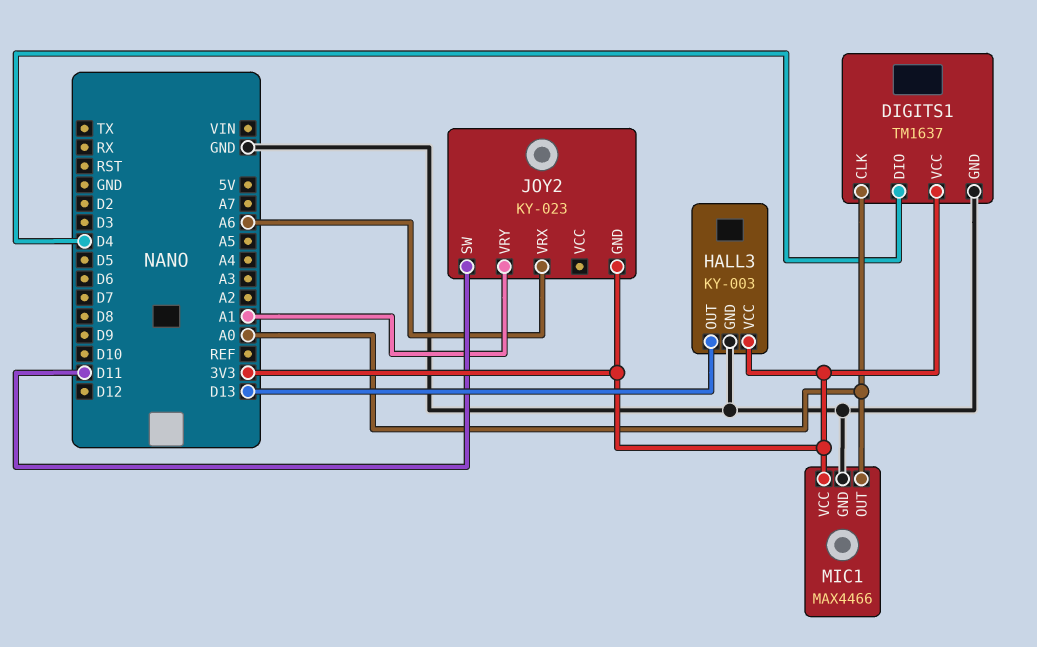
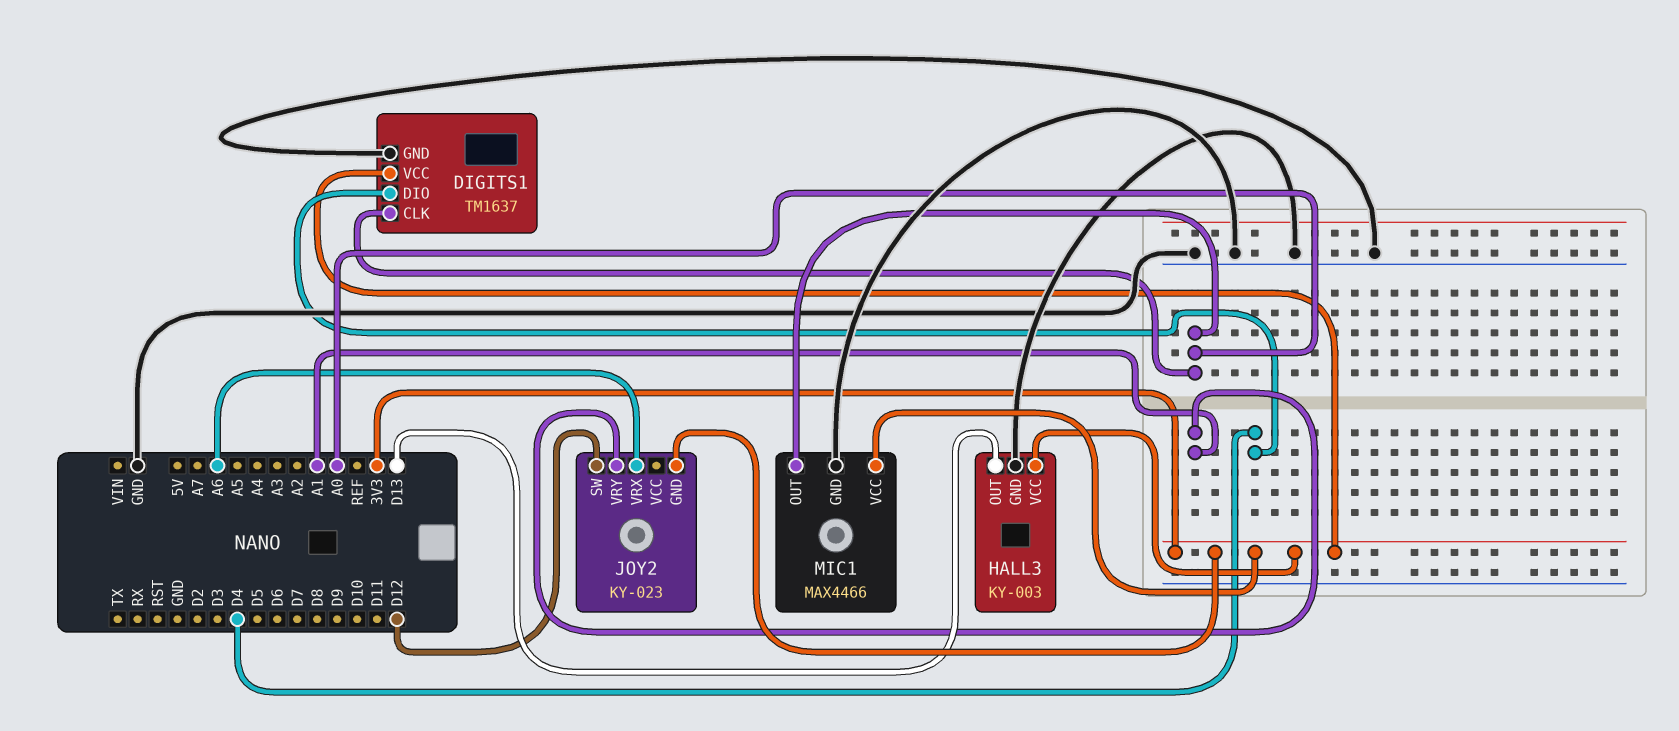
JOY2 pin SW: D11 -> D12

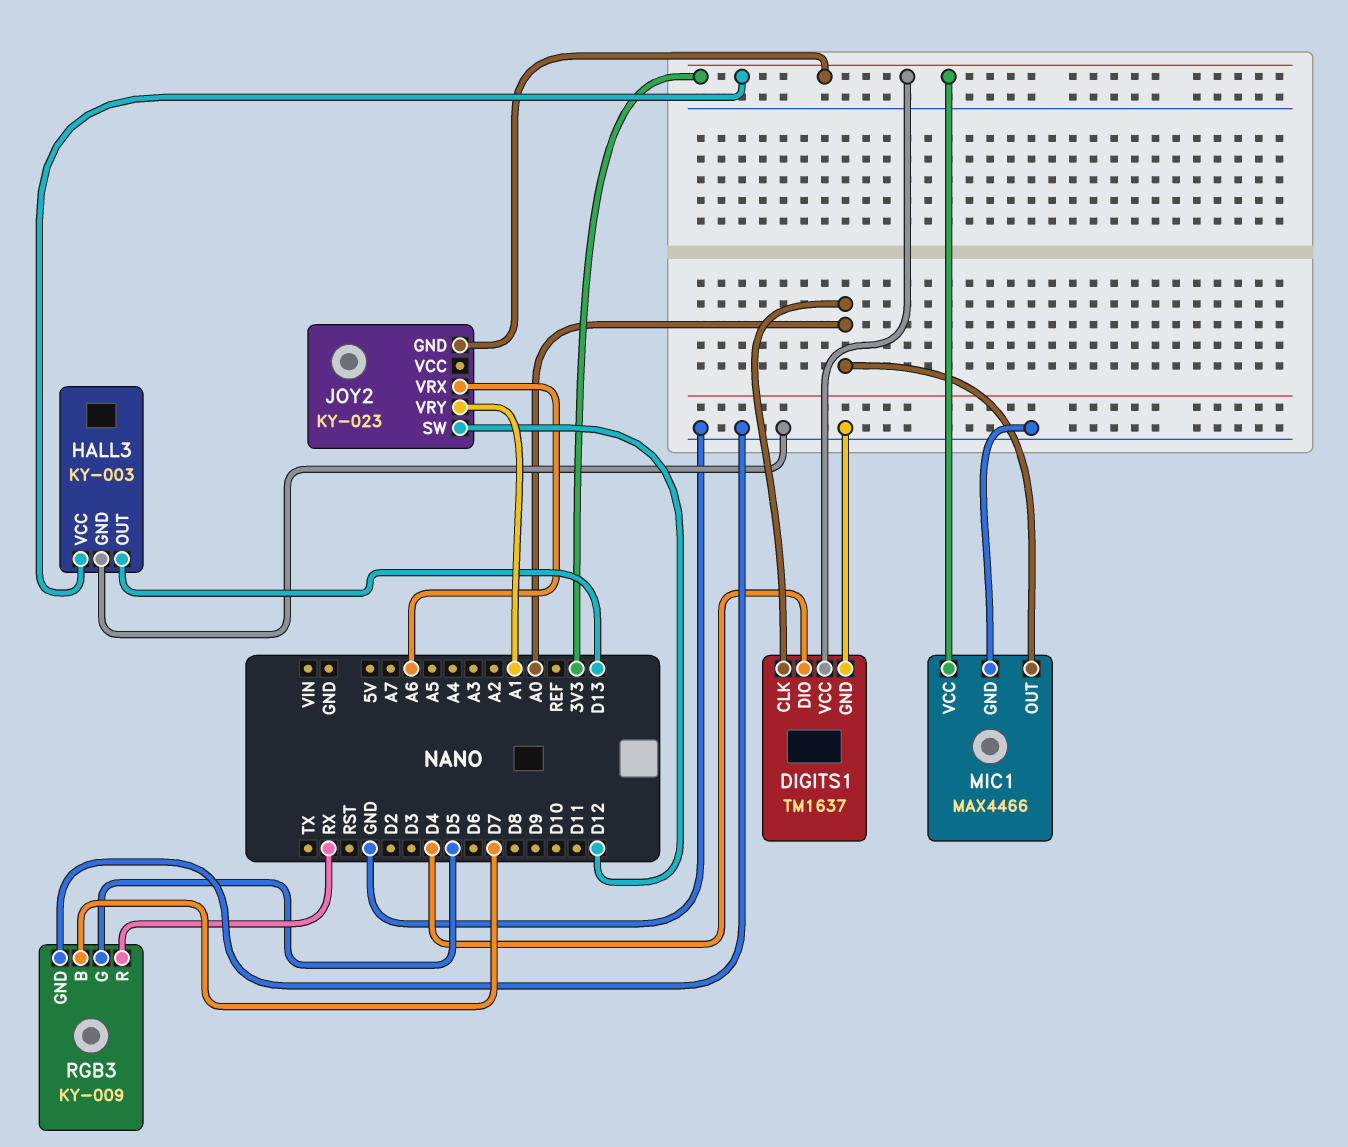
RGB3: none -> KY-009
RGB3 pin B: none -> D7
RGB3 pin G: none -> D5
RGB3 pin GND: none -> GND
RGB3 pin R: none -> RX

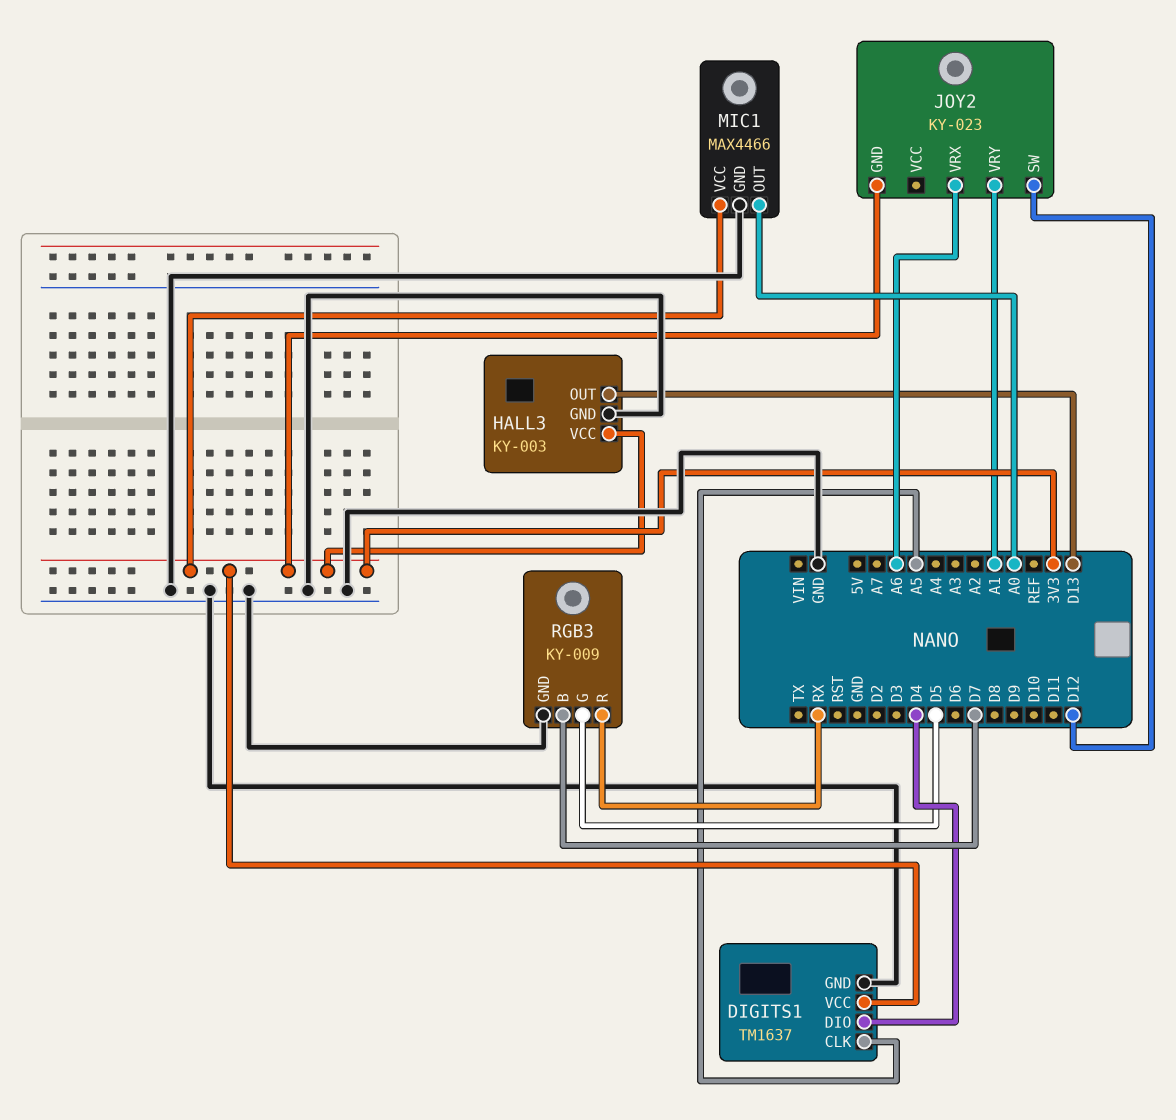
DIGITS1 pin CLK: A0 -> A5

